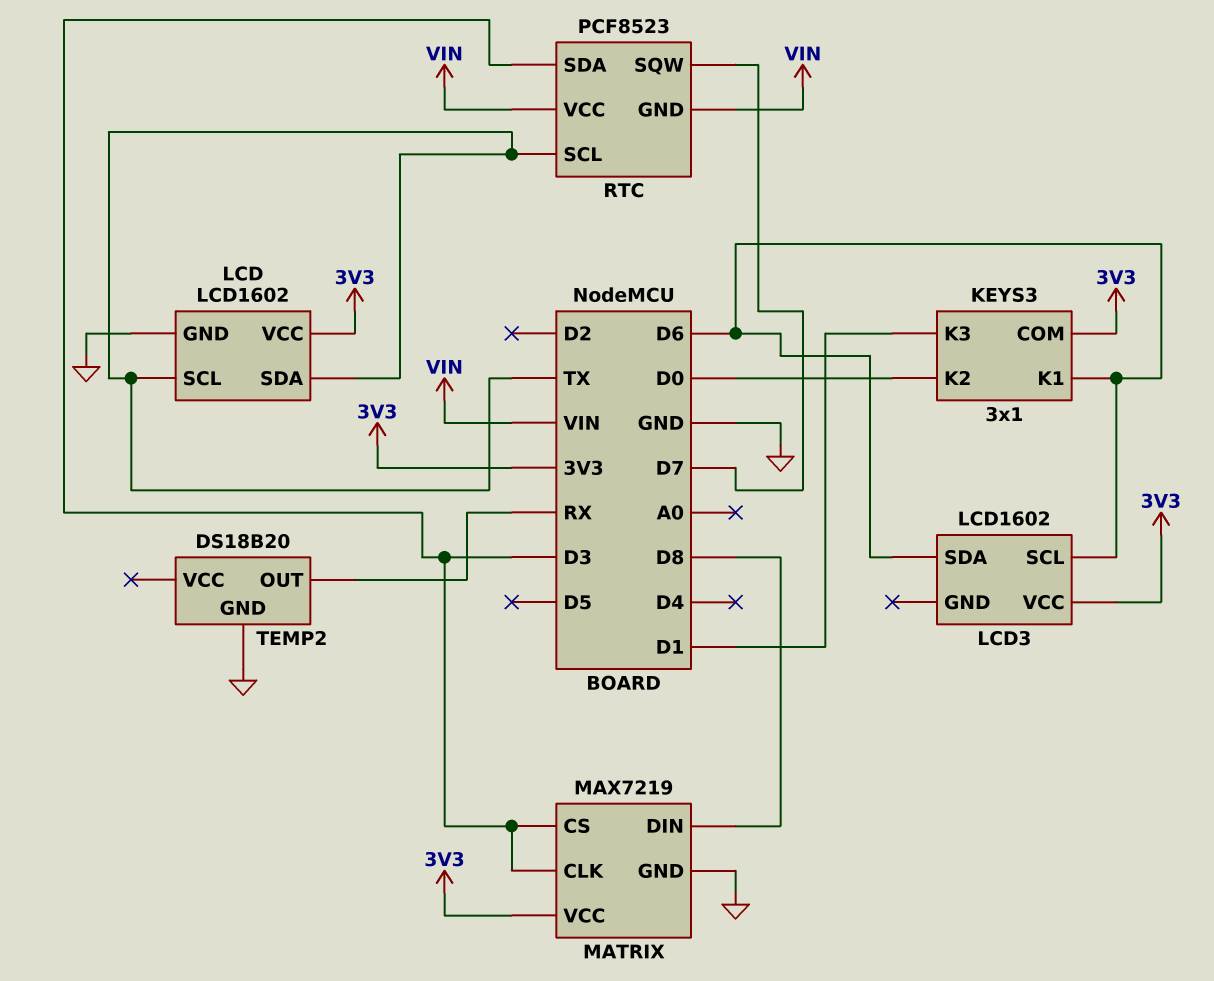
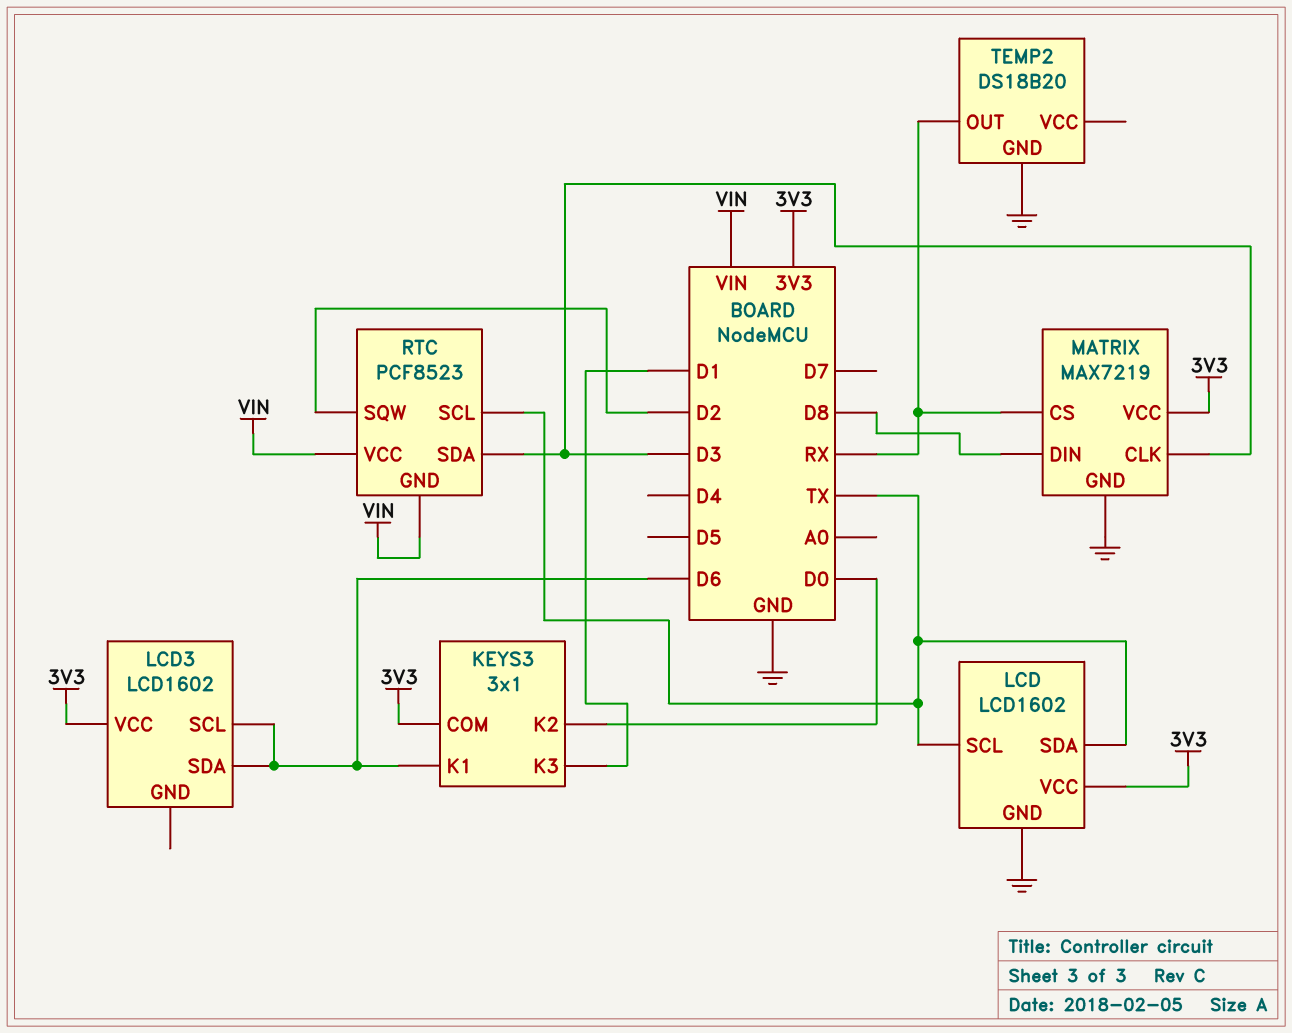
MATRIX pin CS: D3 -> RX
RTC pin SQW: D7 -> D2

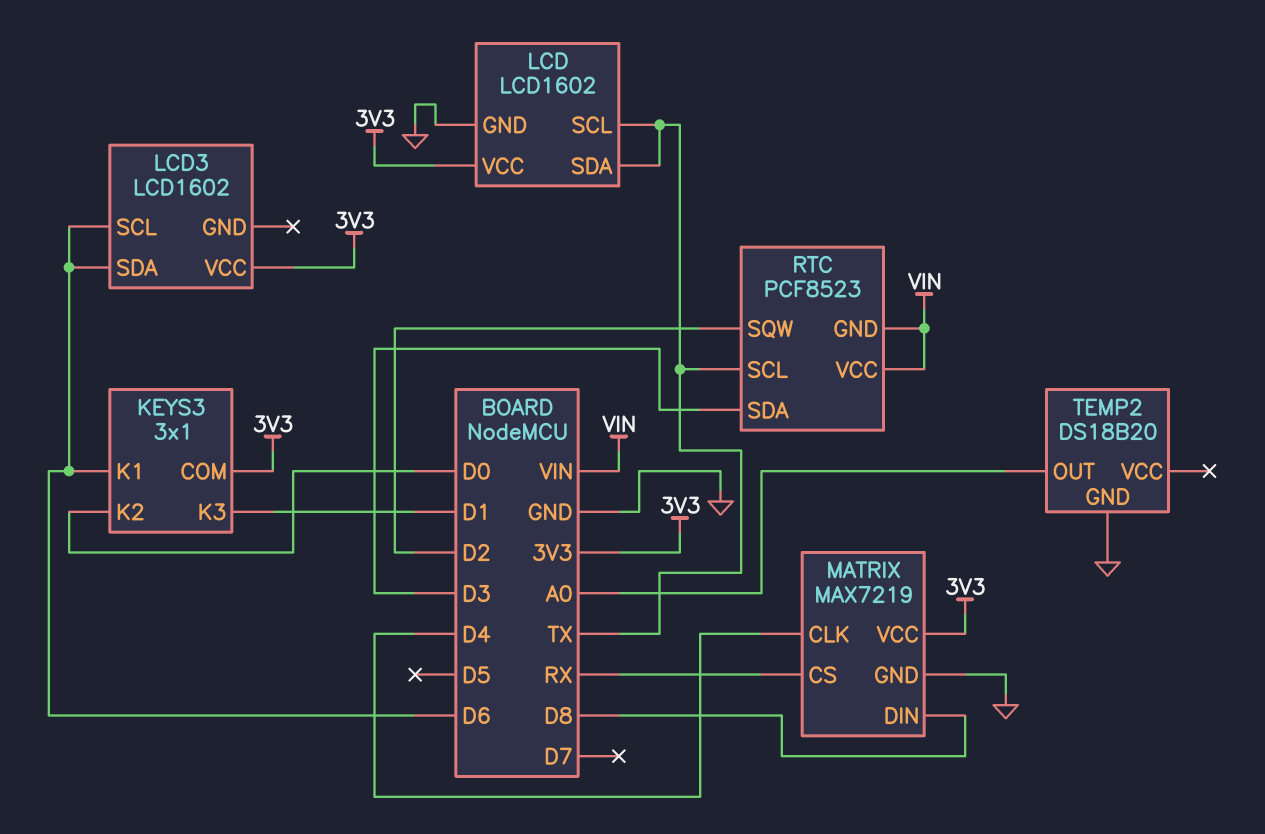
MATRIX pin CLK: D3 -> D4
TEMP2 pin OUT: RX -> A0

